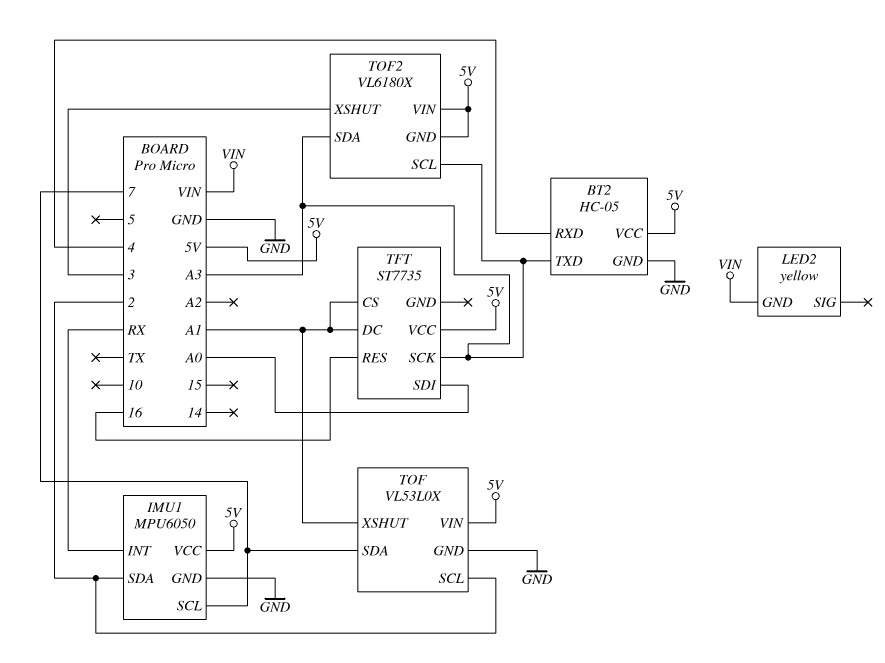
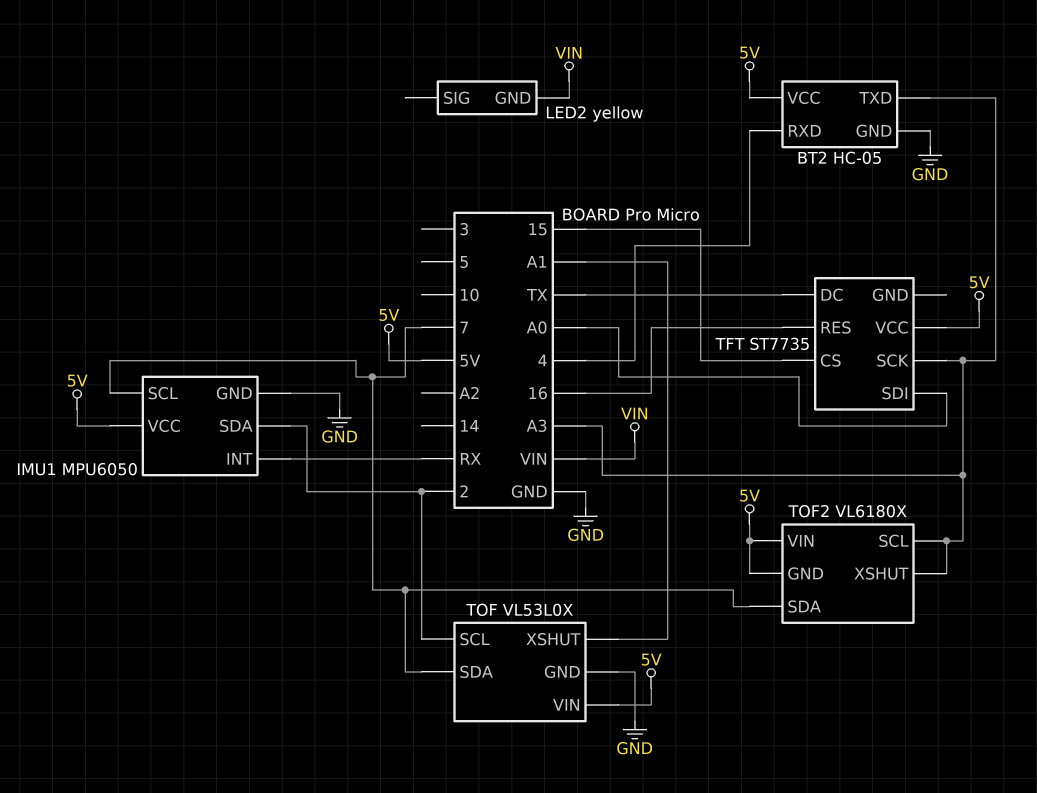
TFT pin CS: A1 -> 15
TFT pin DC: A1 -> TX
TOF2 pin SDA: A3 -> 7
TOF2 pin XSHUT: 3 -> A3

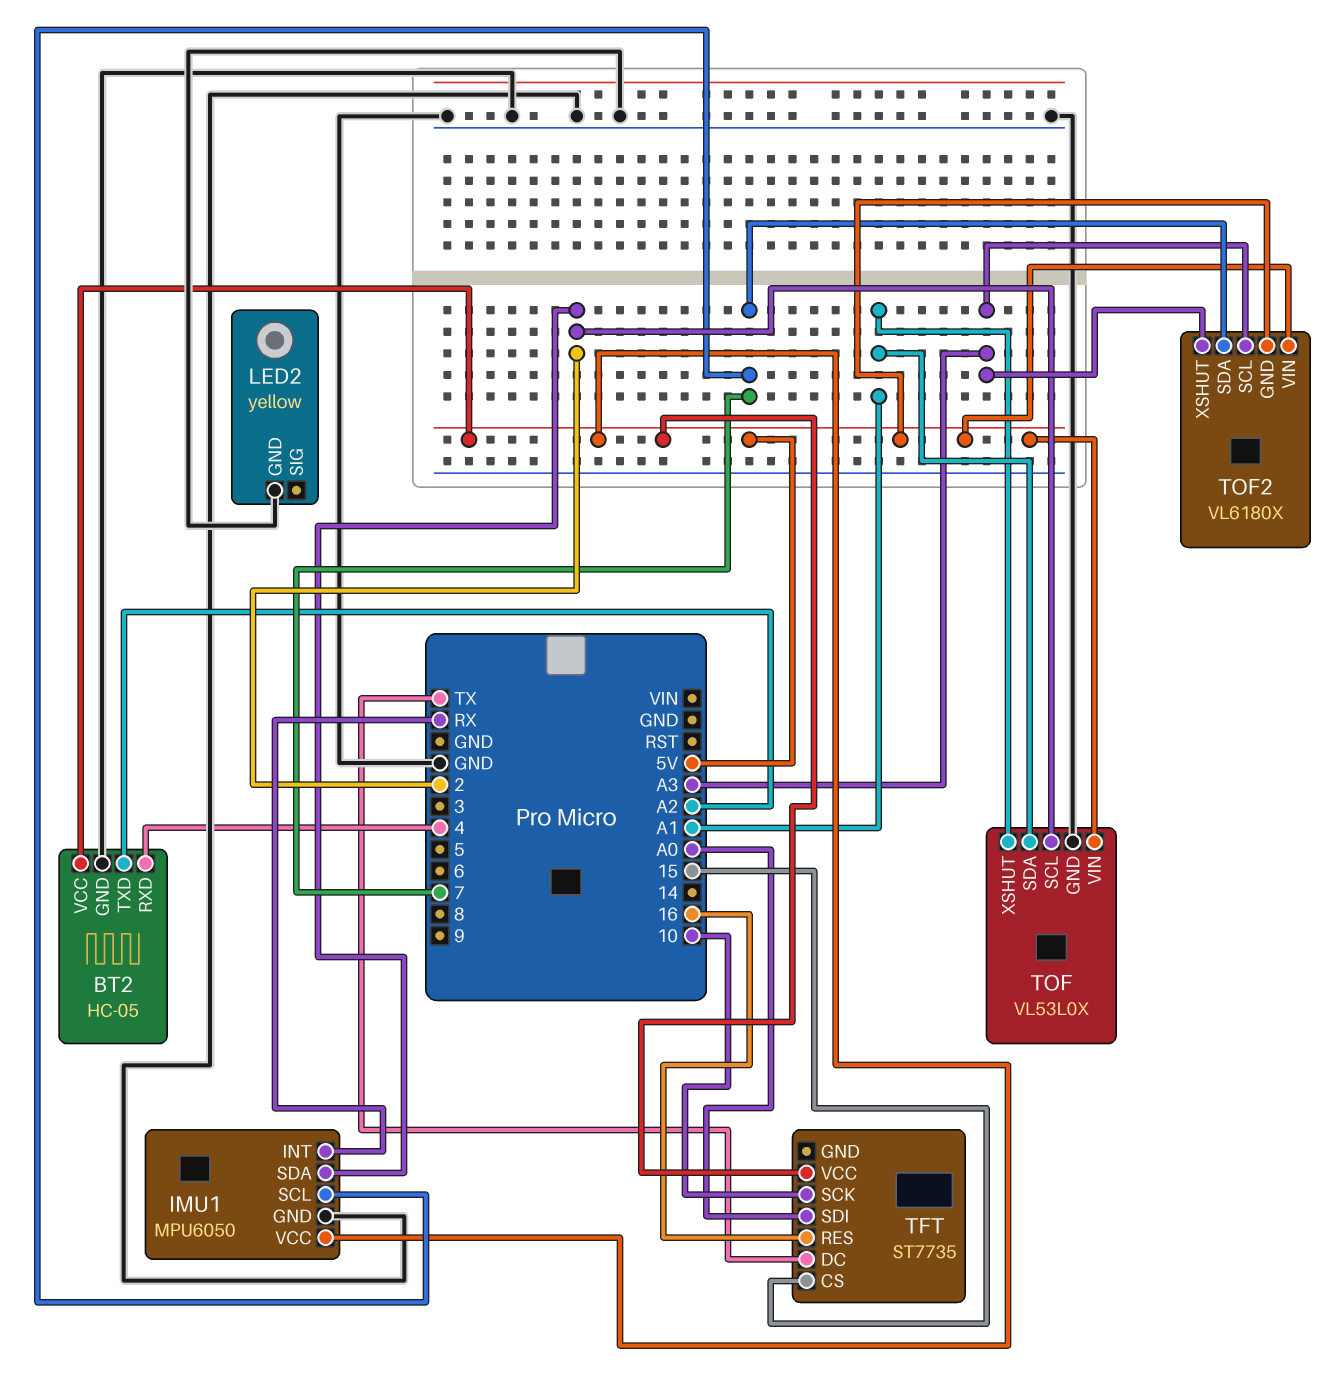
BT2 pin TXD: A3 -> A2
LED2 pin GND: VIN -> GND
TFT pin SCK: A3 -> 10
TOF pin SDA: 7 -> A1

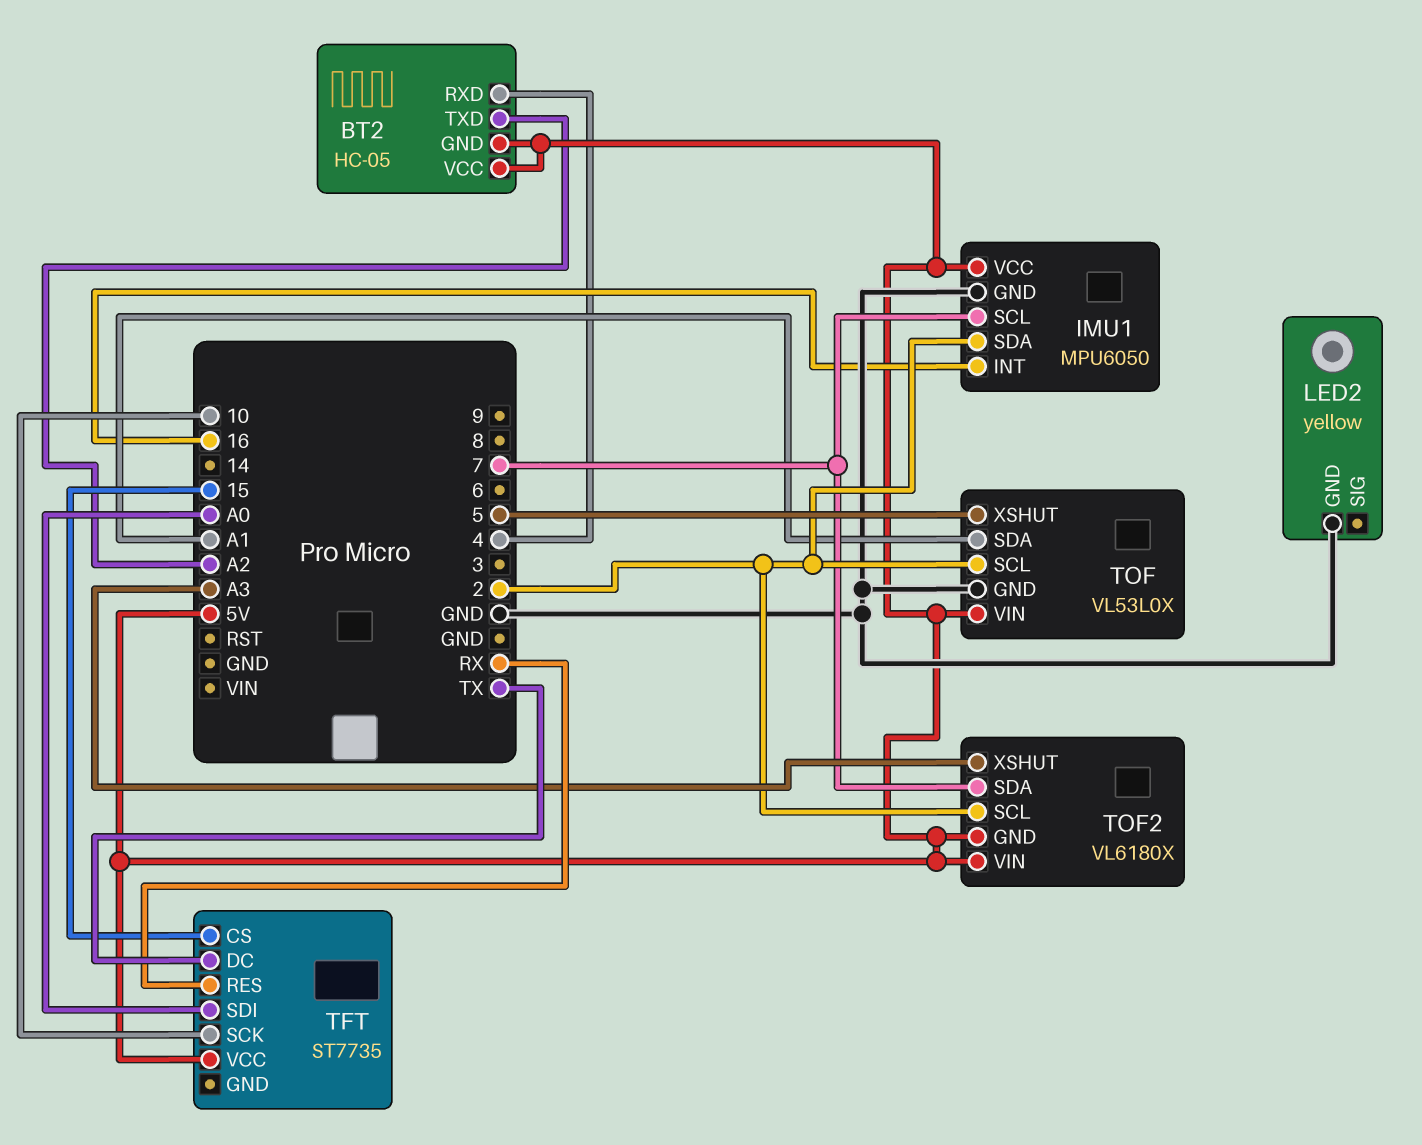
BT2 pin GND: GND -> 5V
IMU1 pin INT: RX -> 16
TFT pin RES: 16 -> RX
TOF pin XSHUT: A1 -> 5
TOF2 pin SCL: A3 -> 2

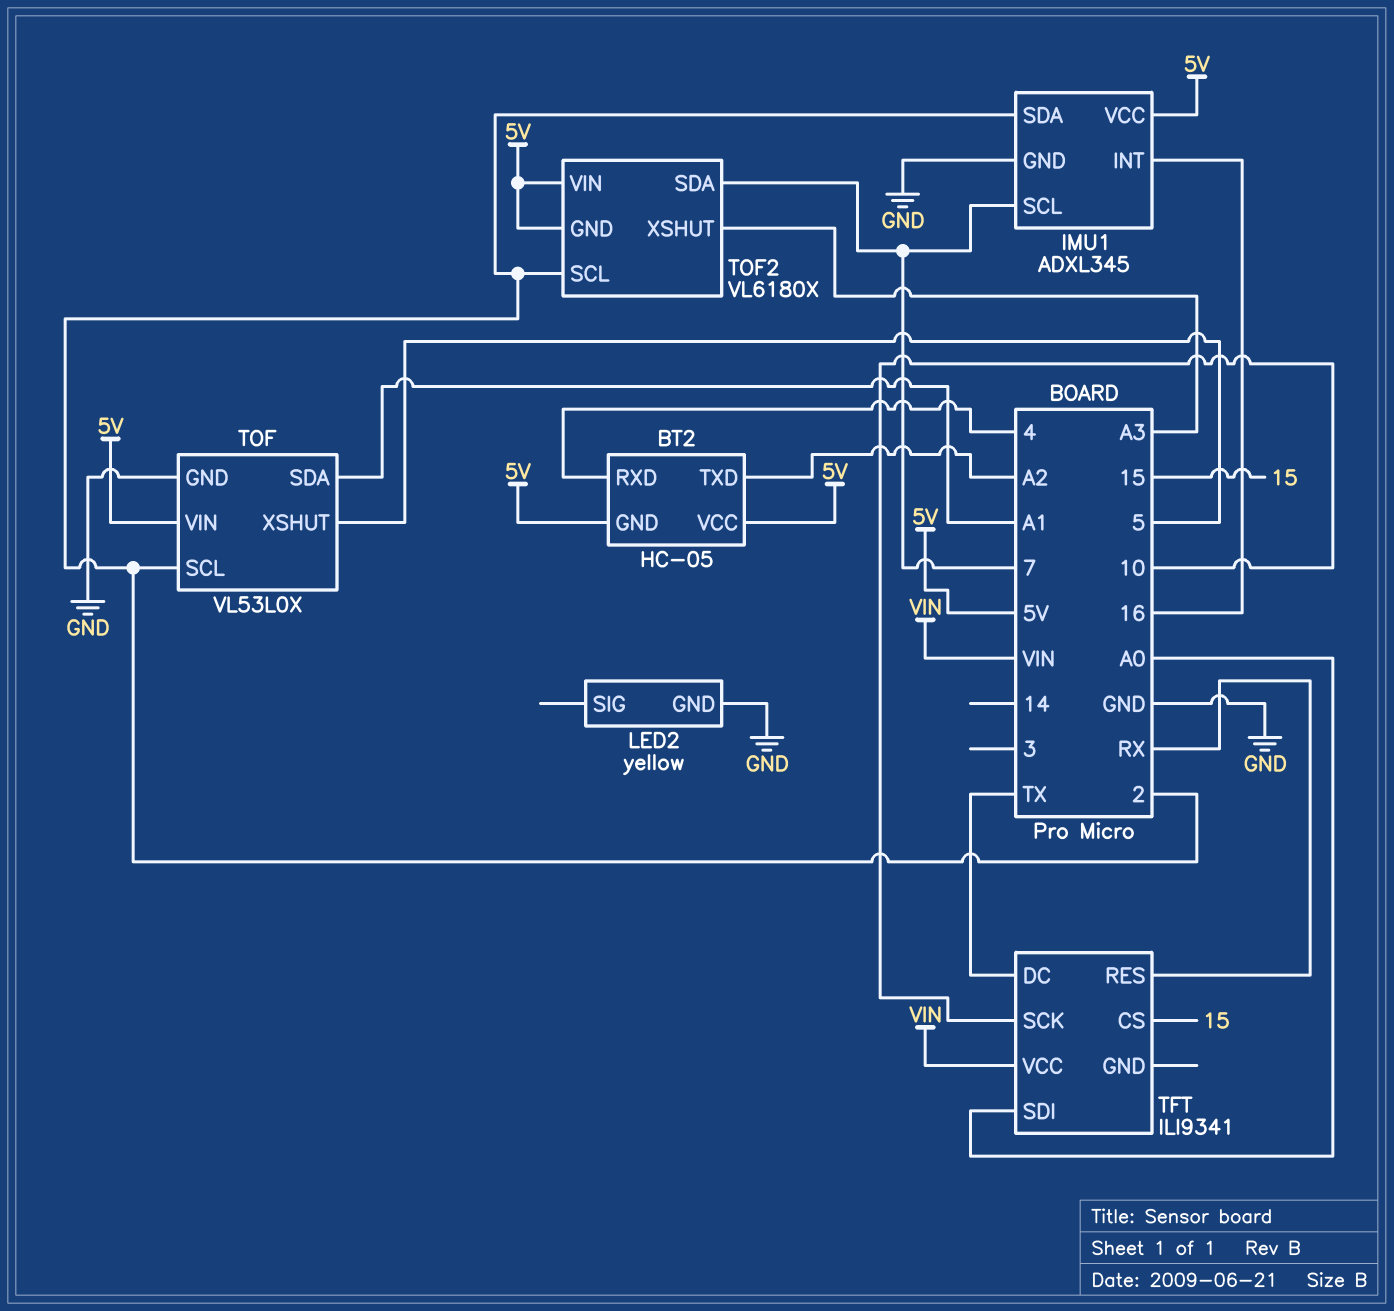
IMU1: MPU6050 -> ADXL345
TFT: ST7735 -> ILI9341
TFT pin VCC: 5V -> VIN

